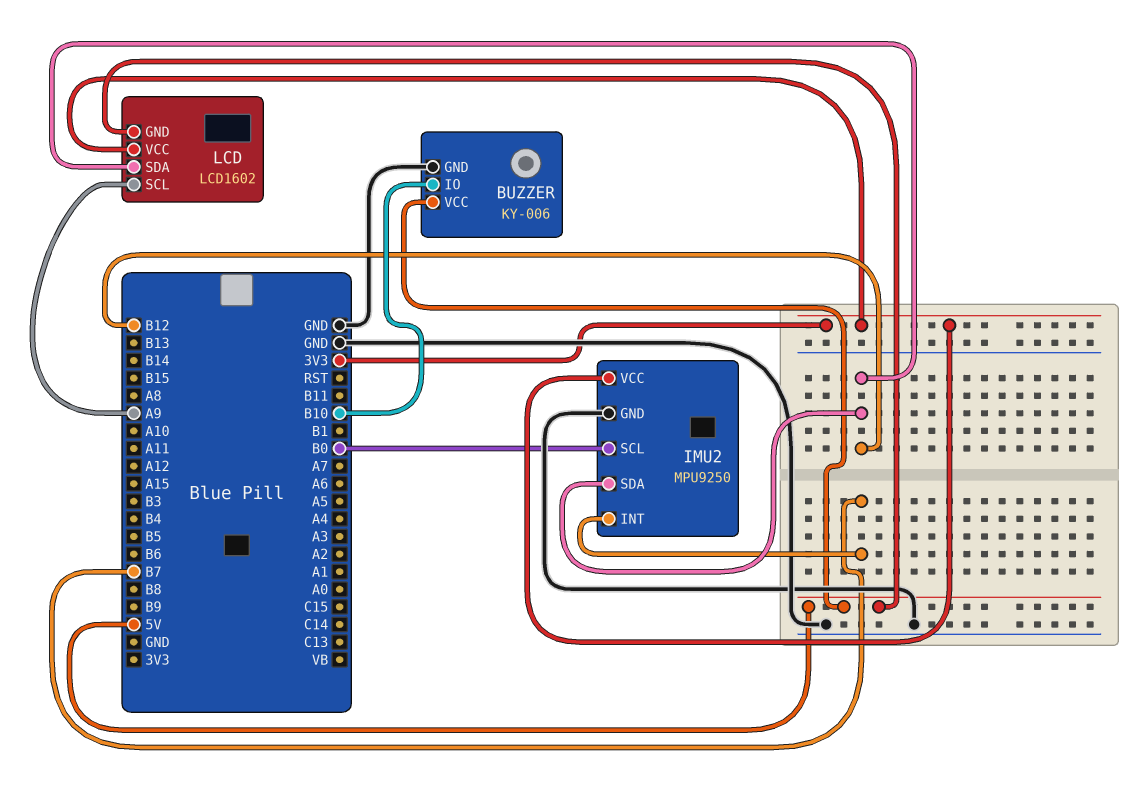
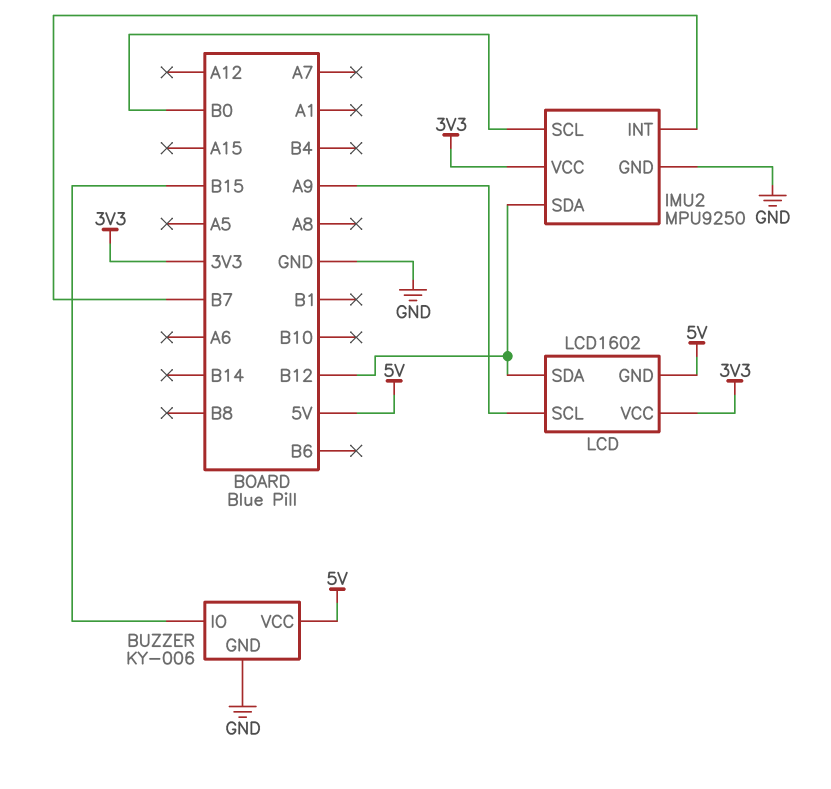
BUZZER pin IO: B10 -> B15

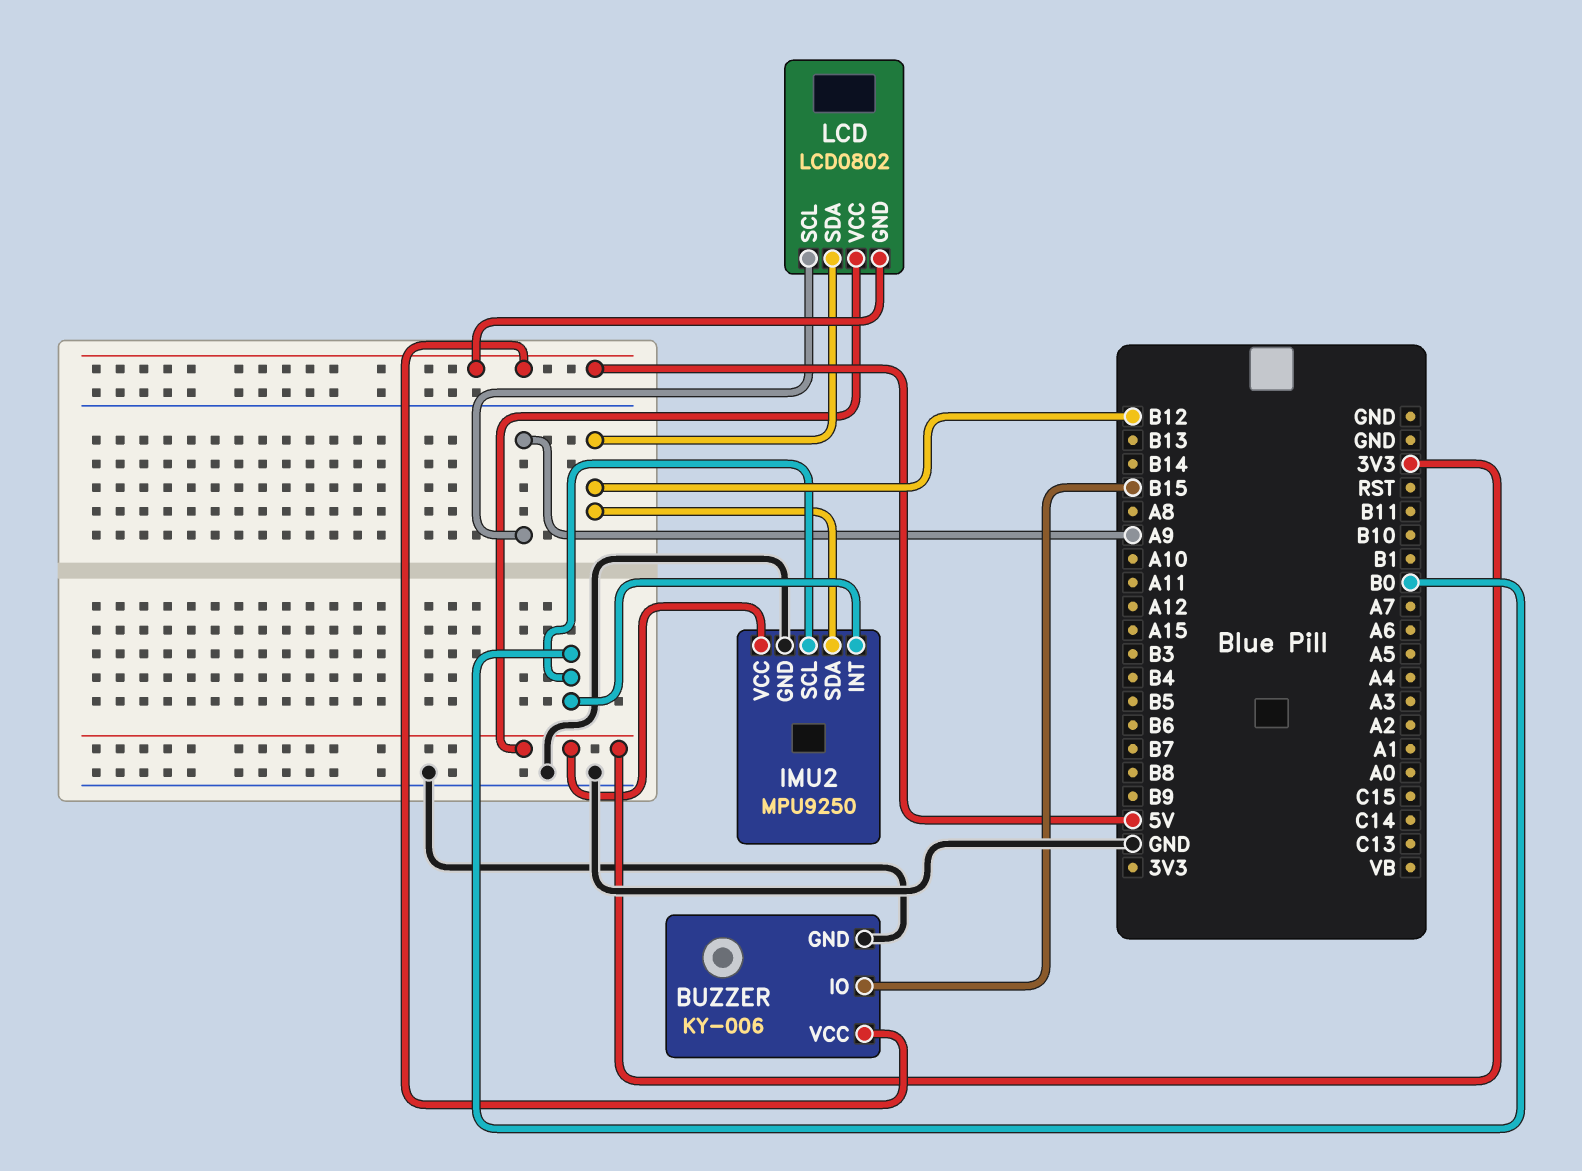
IMU2 pin INT: B7 -> B0
LCD: LCD1602 -> LCD0802

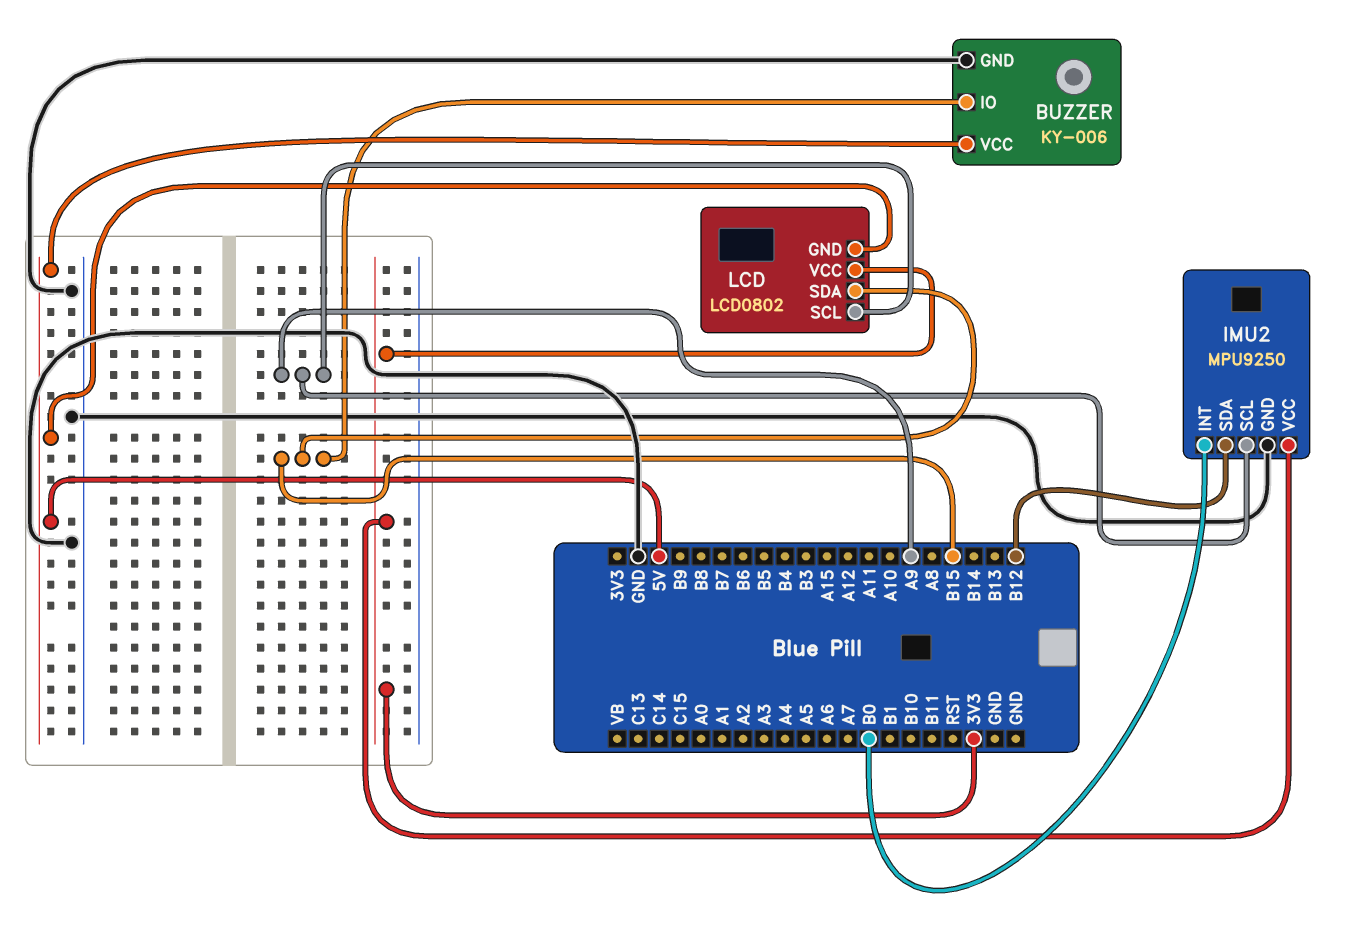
IMU2 pin SCL: B0 -> A9
LCD pin SDA: B12 -> B15

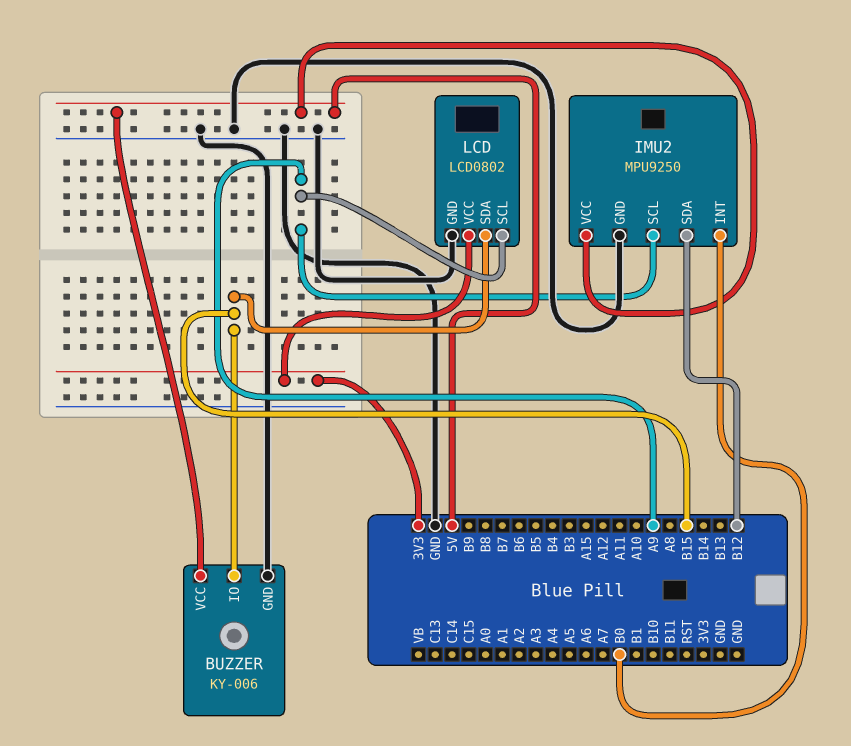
IMU2 pin VCC: 3V3 -> 5V
LCD pin GND: 5V -> GND

